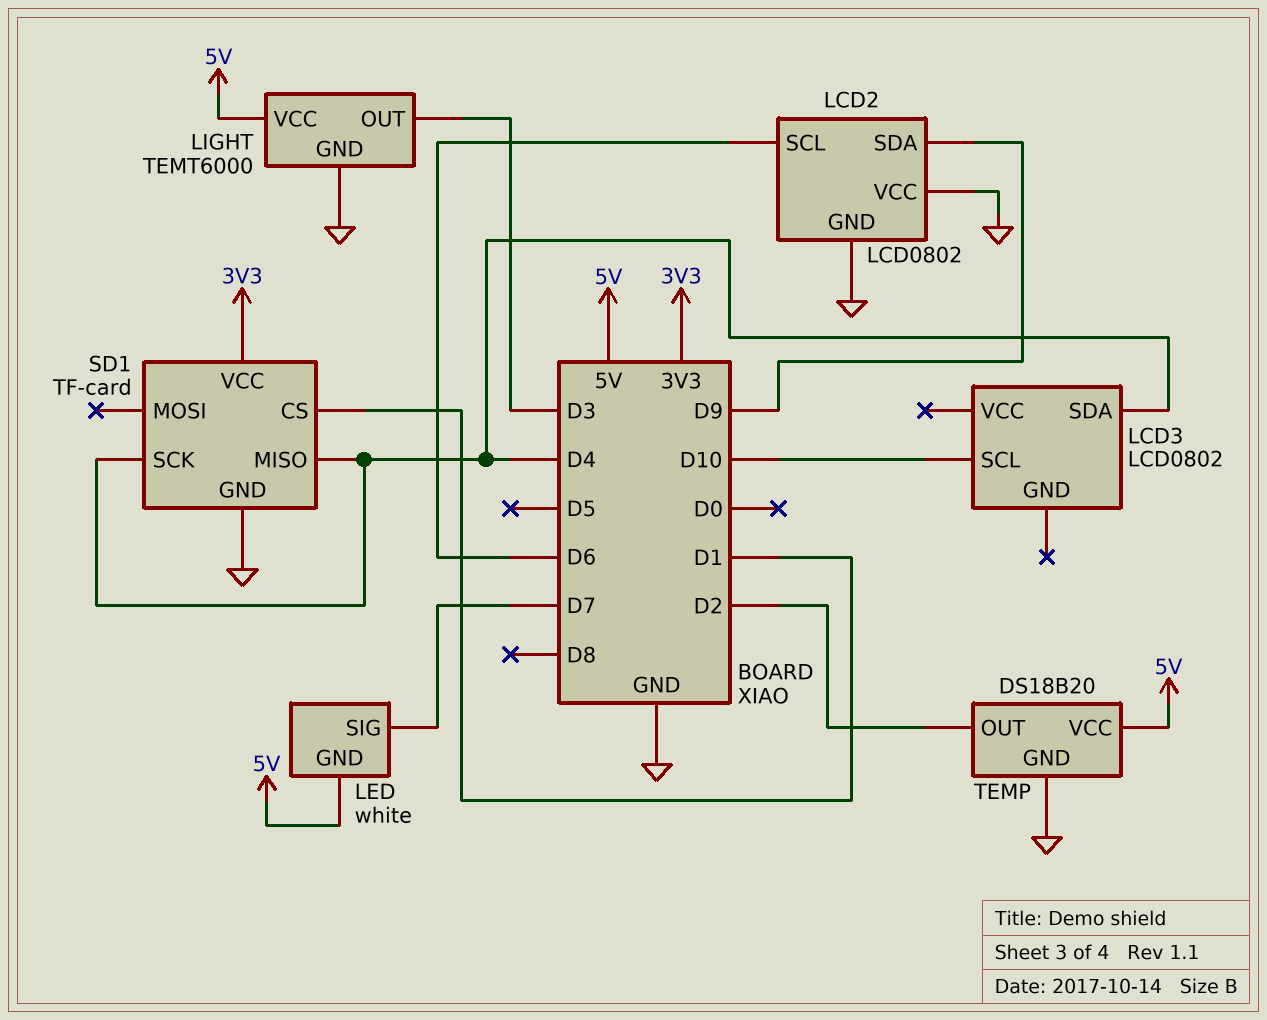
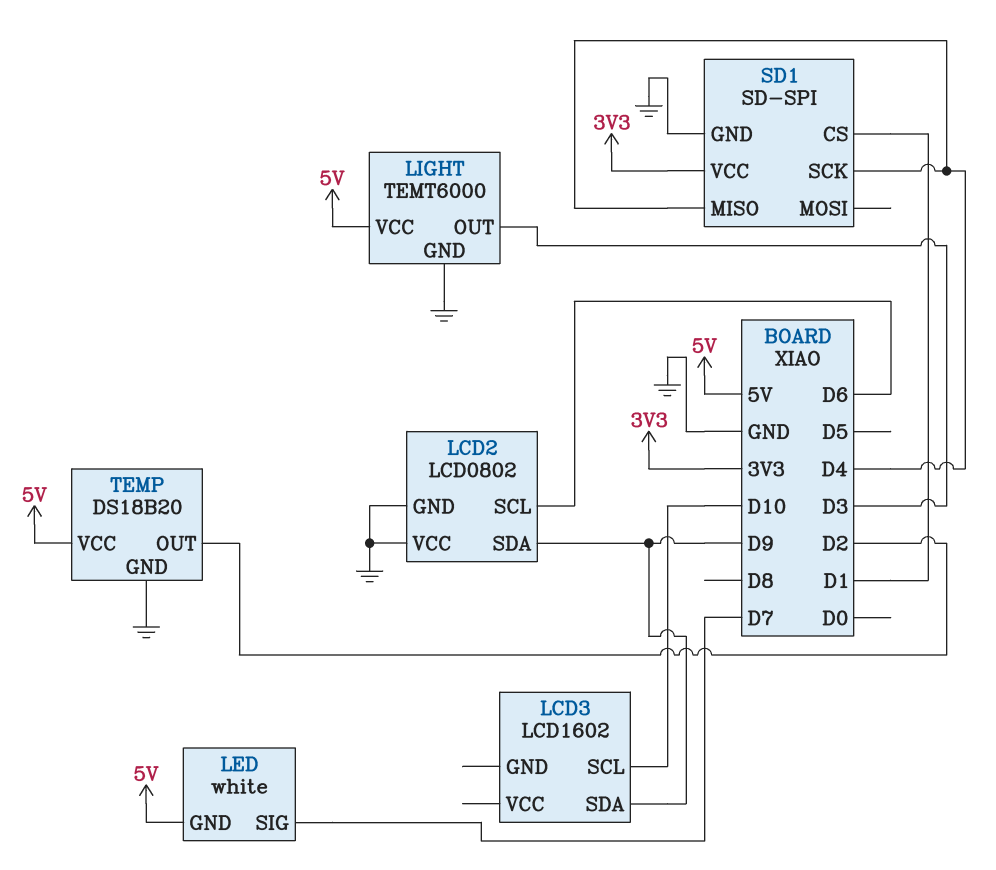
LCD3: LCD0802 -> LCD1602
LCD3 pin SDA: D4 -> D9
SD1: TF-card -> SD-SPI

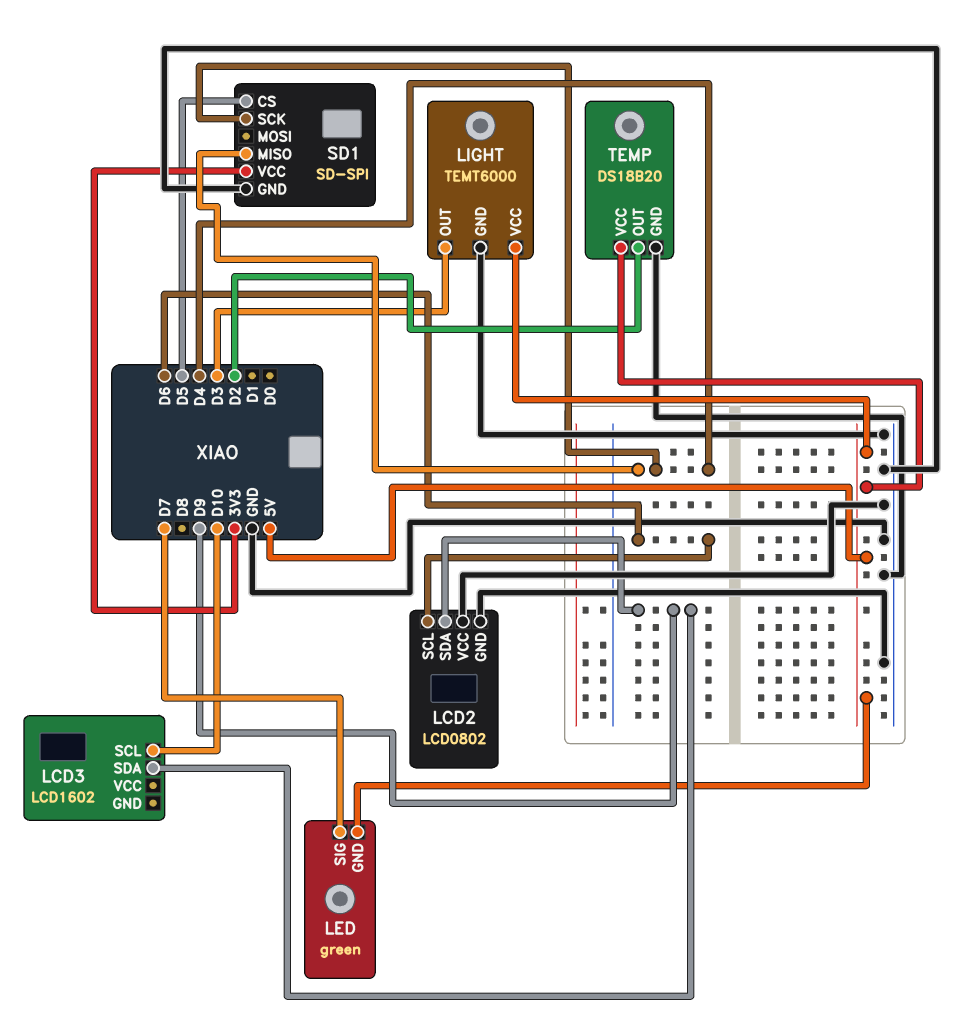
LED: white -> green
SD1 pin CS: D1 -> D5

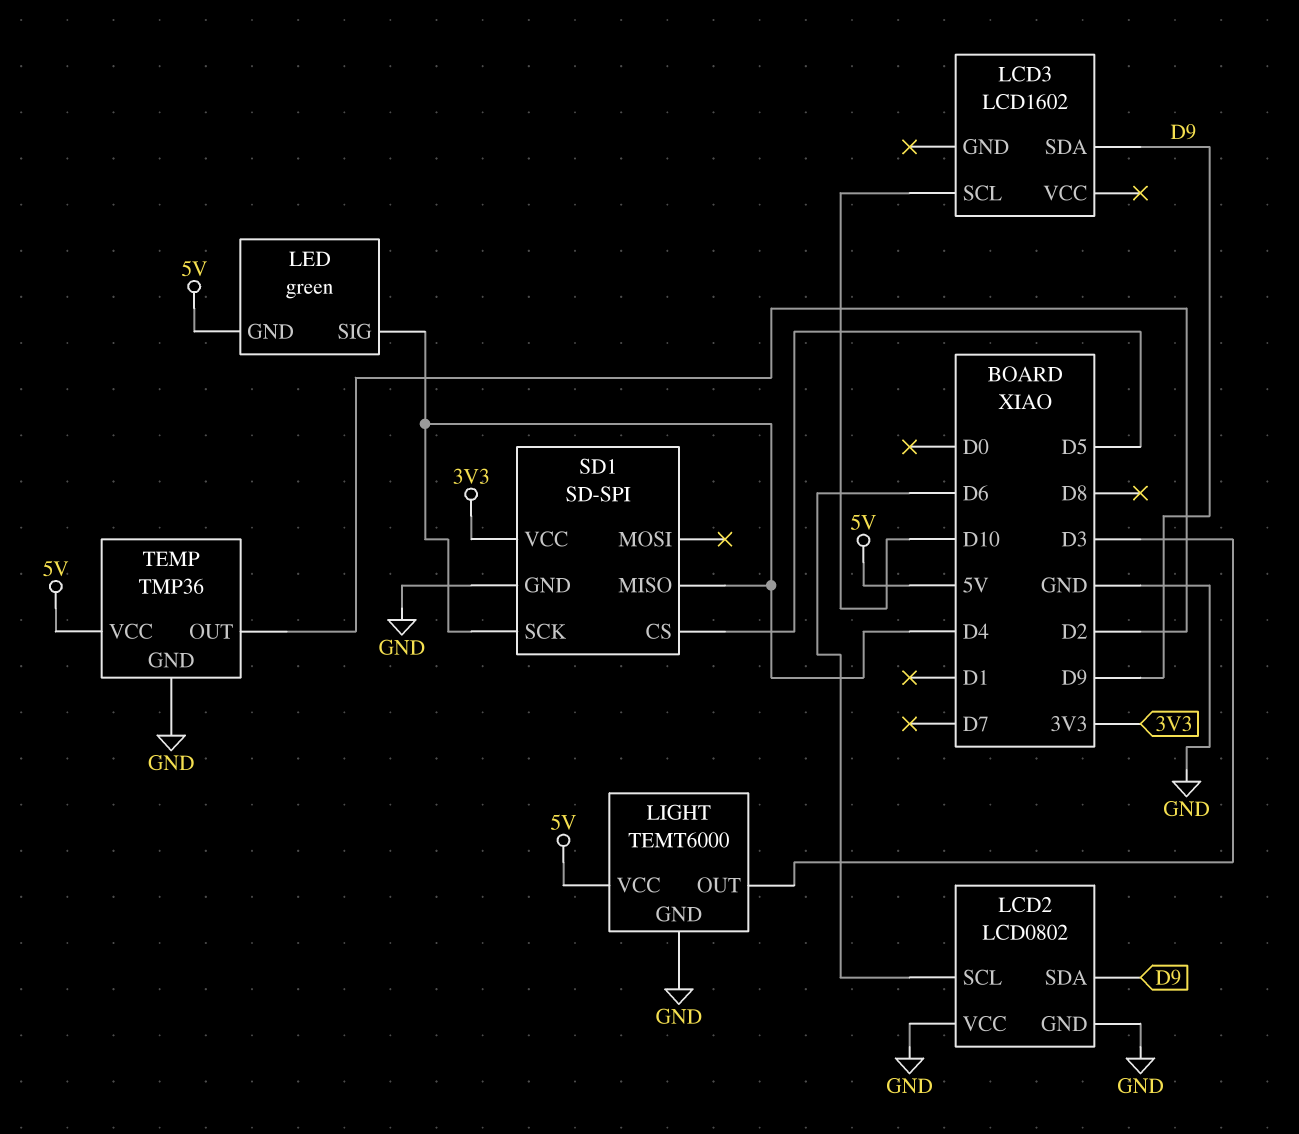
LED pin SIG: D7 -> D4
TEMP: DS18B20 -> TMP36

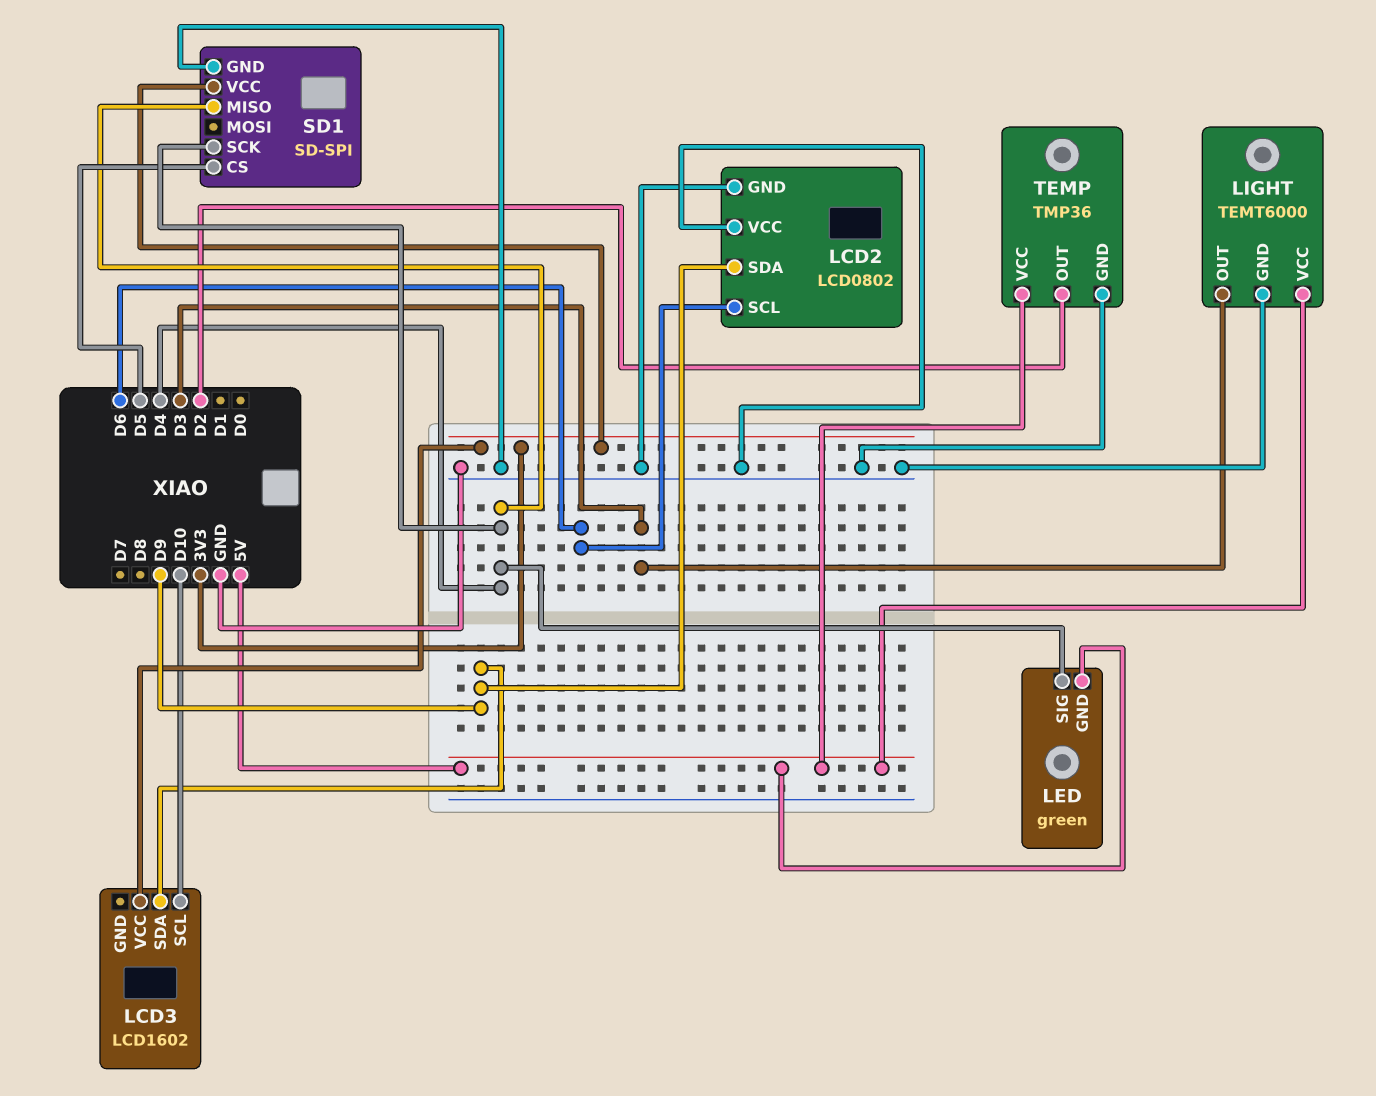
LCD3 pin VCC: none -> 3V3

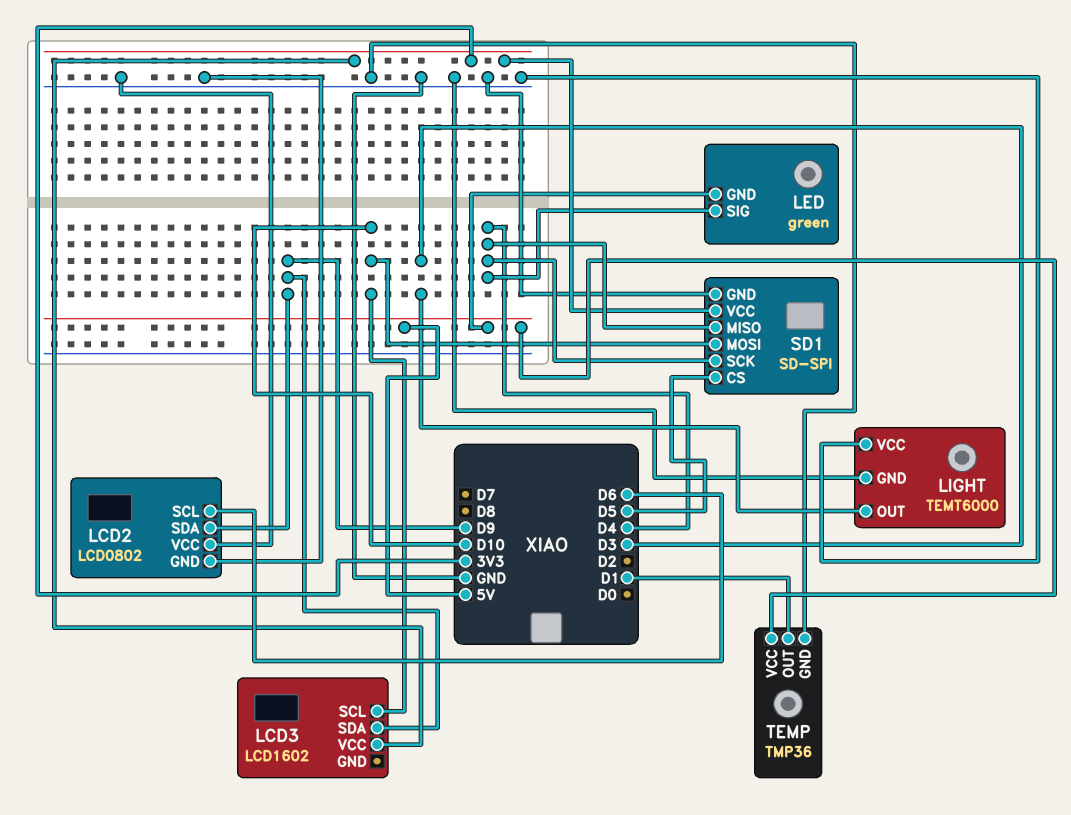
LIGHT pin VCC: 5V -> GND
SD1 pin MOSI: none -> D10
TEMP pin OUT: D2 -> D1

